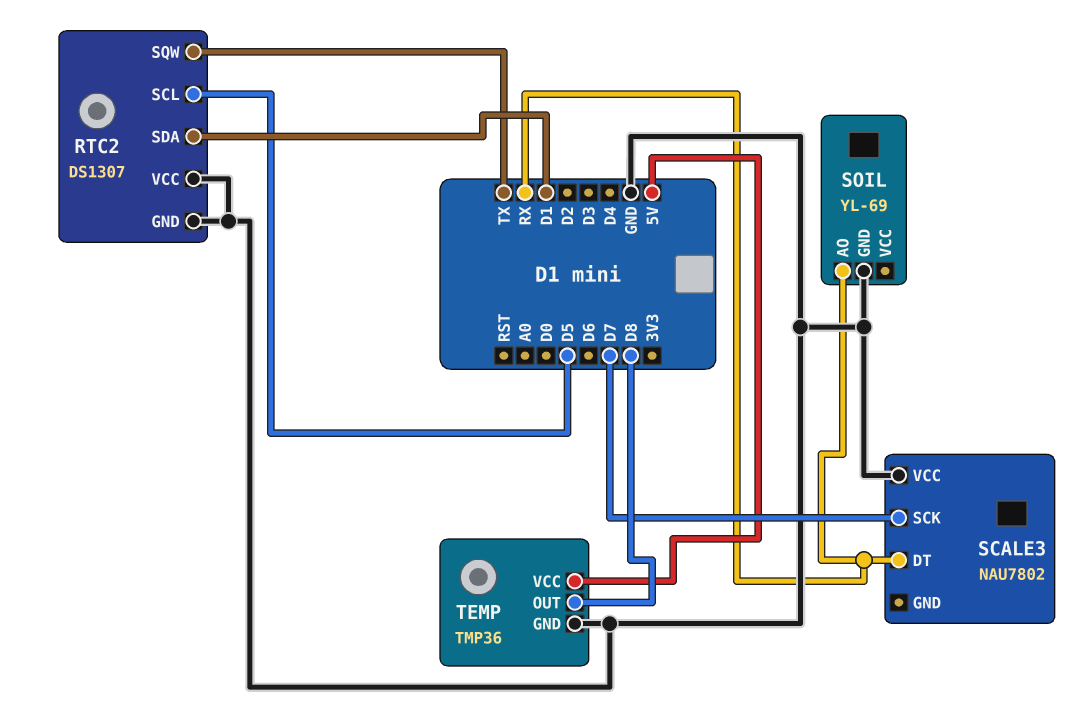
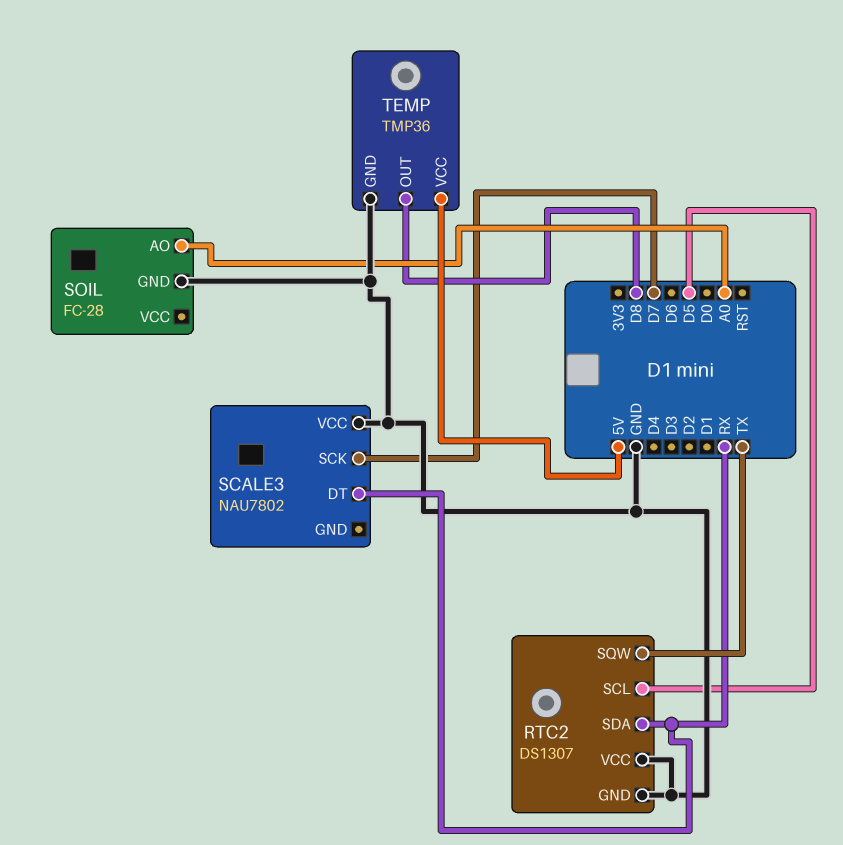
RTC2 pin SDA: D1 -> RX
SOIL: YL-69 -> FC-28
SOIL pin AO: RX -> A0

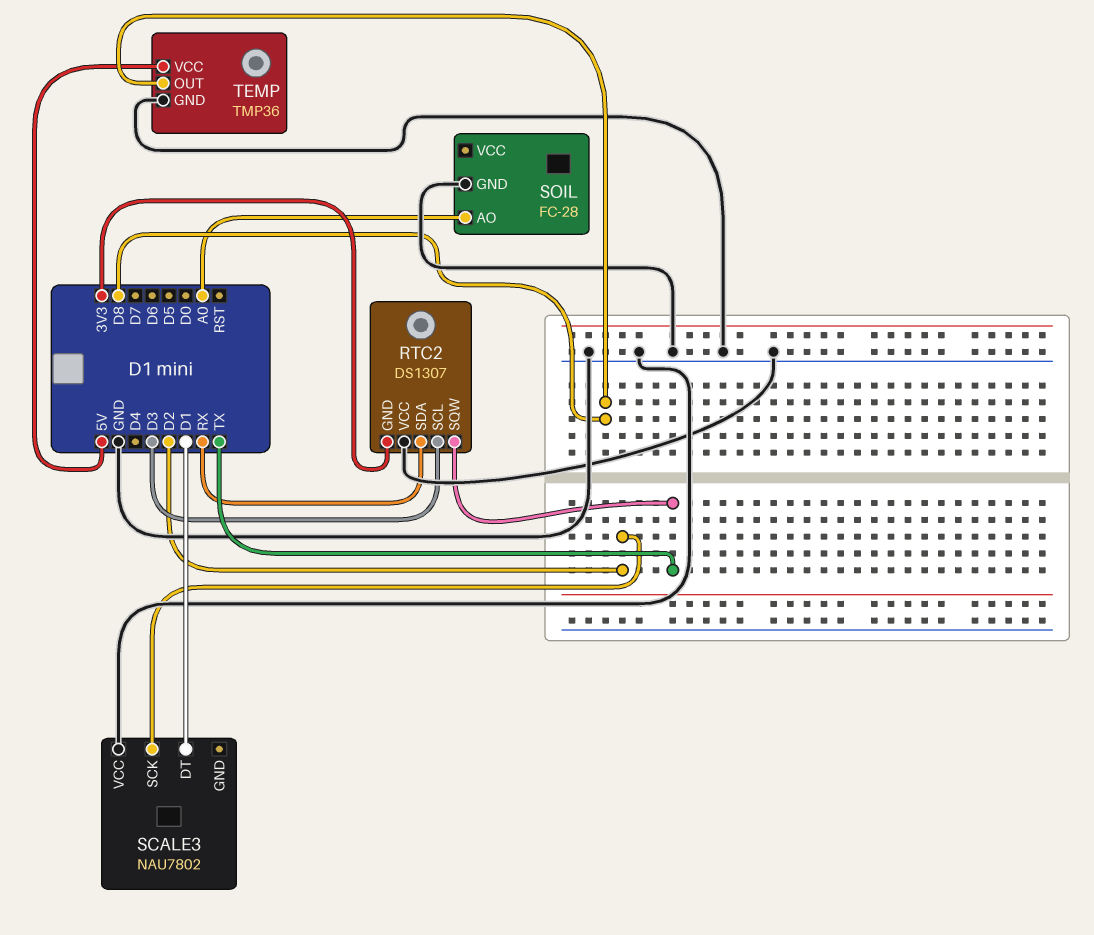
RTC2 pin GND: GND -> 3V3
RTC2 pin SCL: D5 -> D3
SCALE3 pin DT: RX -> D1
SCALE3 pin SCK: D7 -> D2

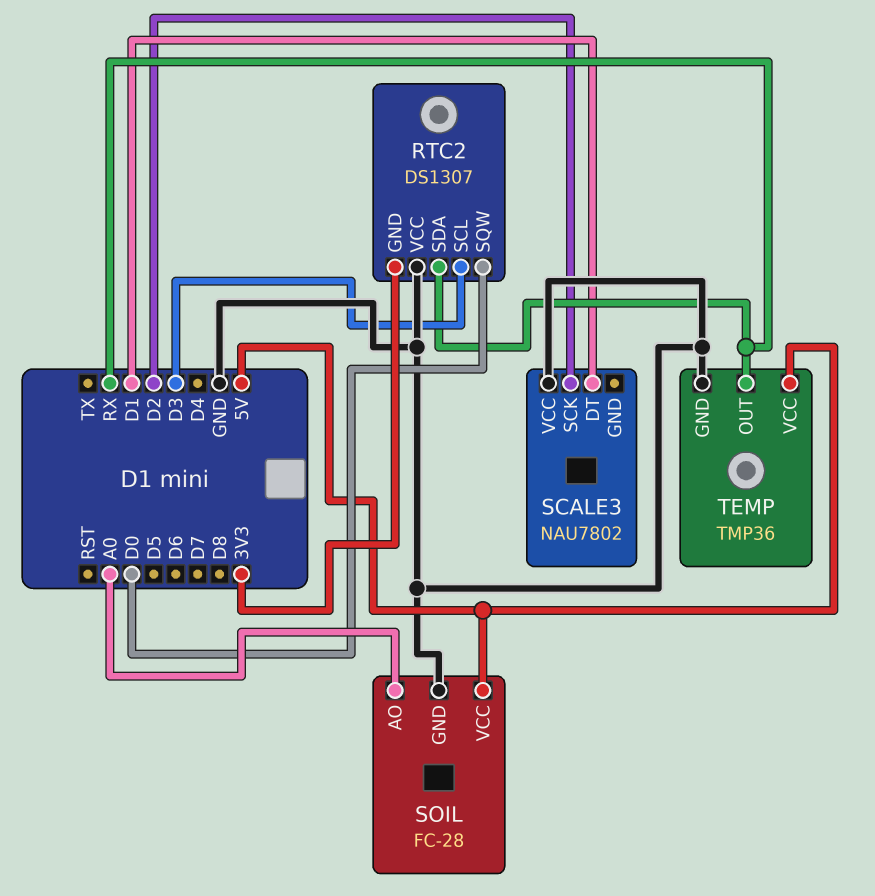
RTC2 pin SQW: TX -> D0
SOIL pin VCC: none -> 5V
TEMP pin OUT: D8 -> RX

